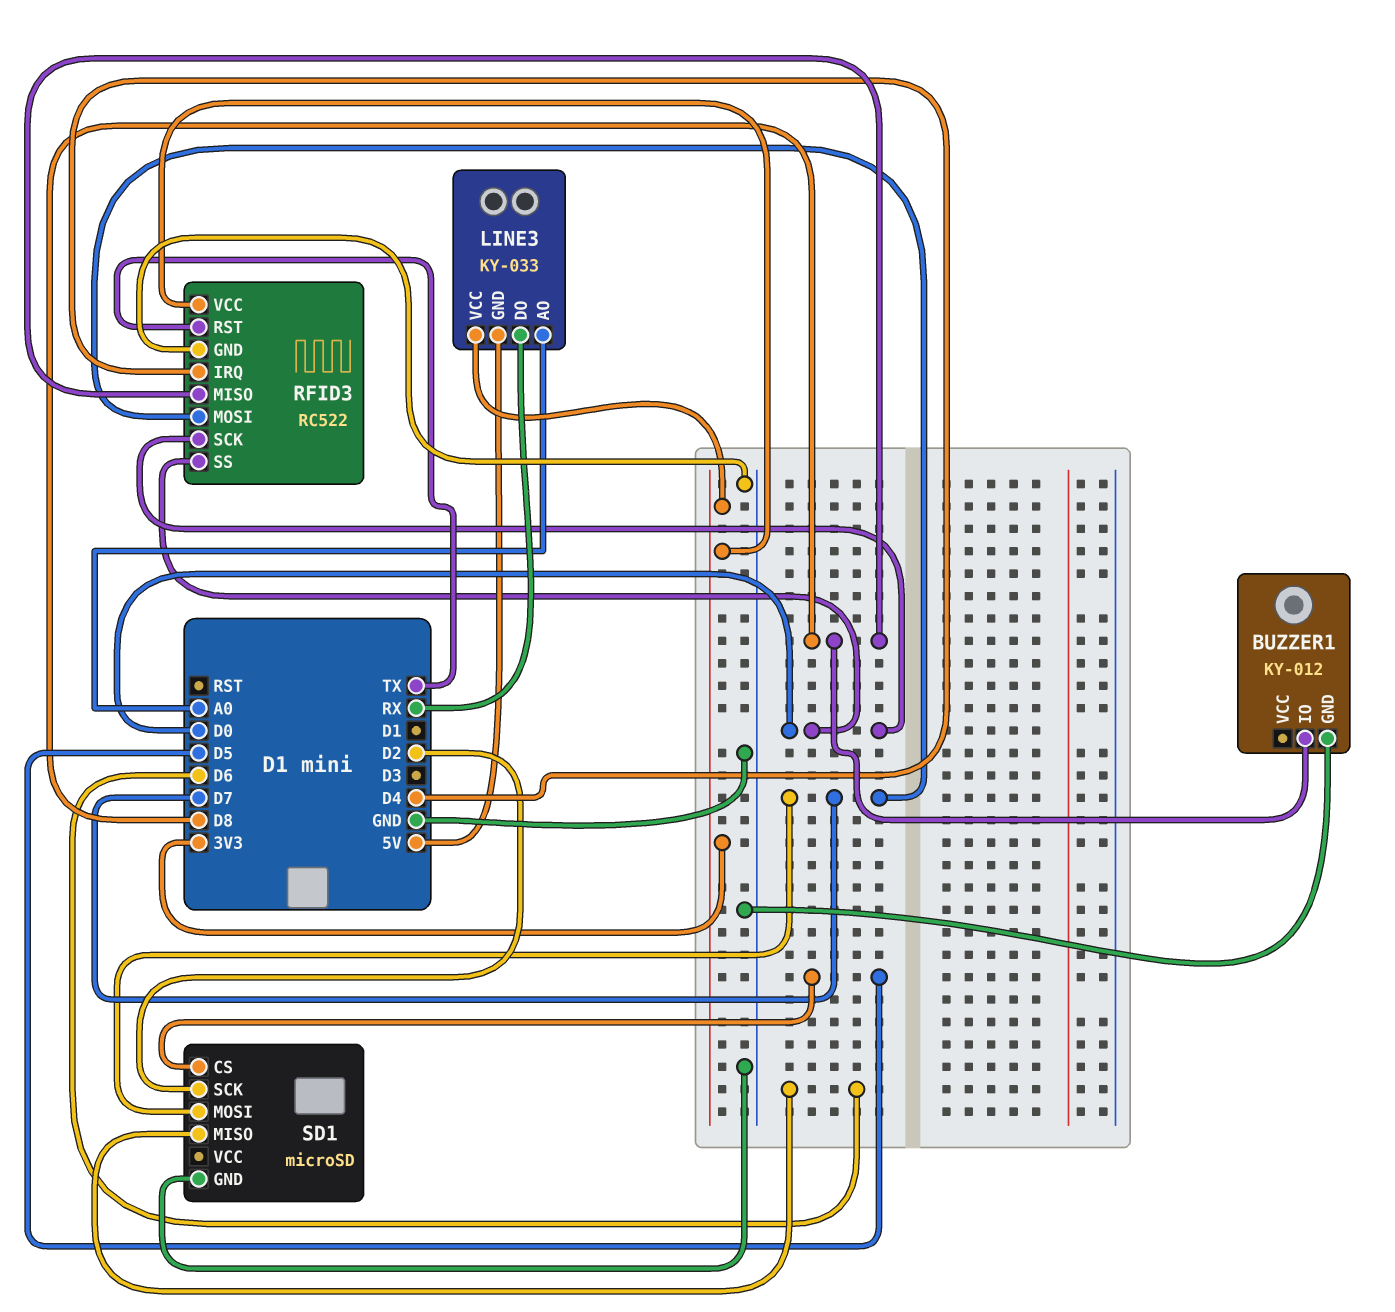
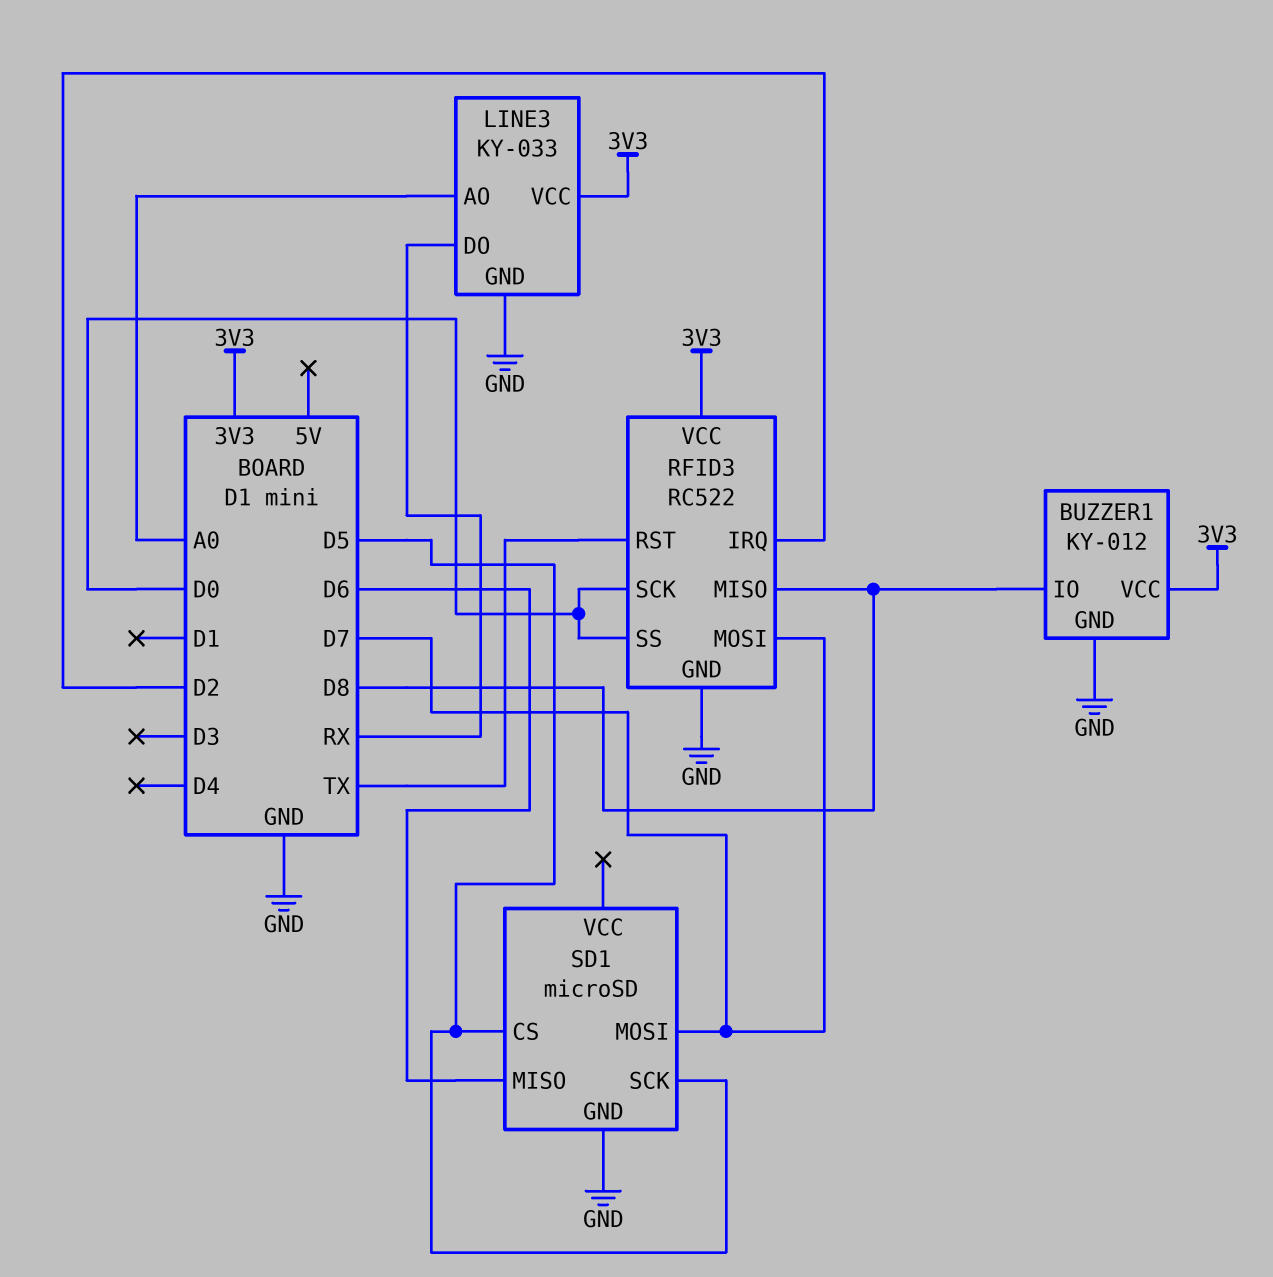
BUZZER1 pin VCC: none -> 3V3
LINE3 pin GND: 5V -> GND
RFID3 pin IRQ: D4 -> D2
SD1 pin SCK: D2 -> D5

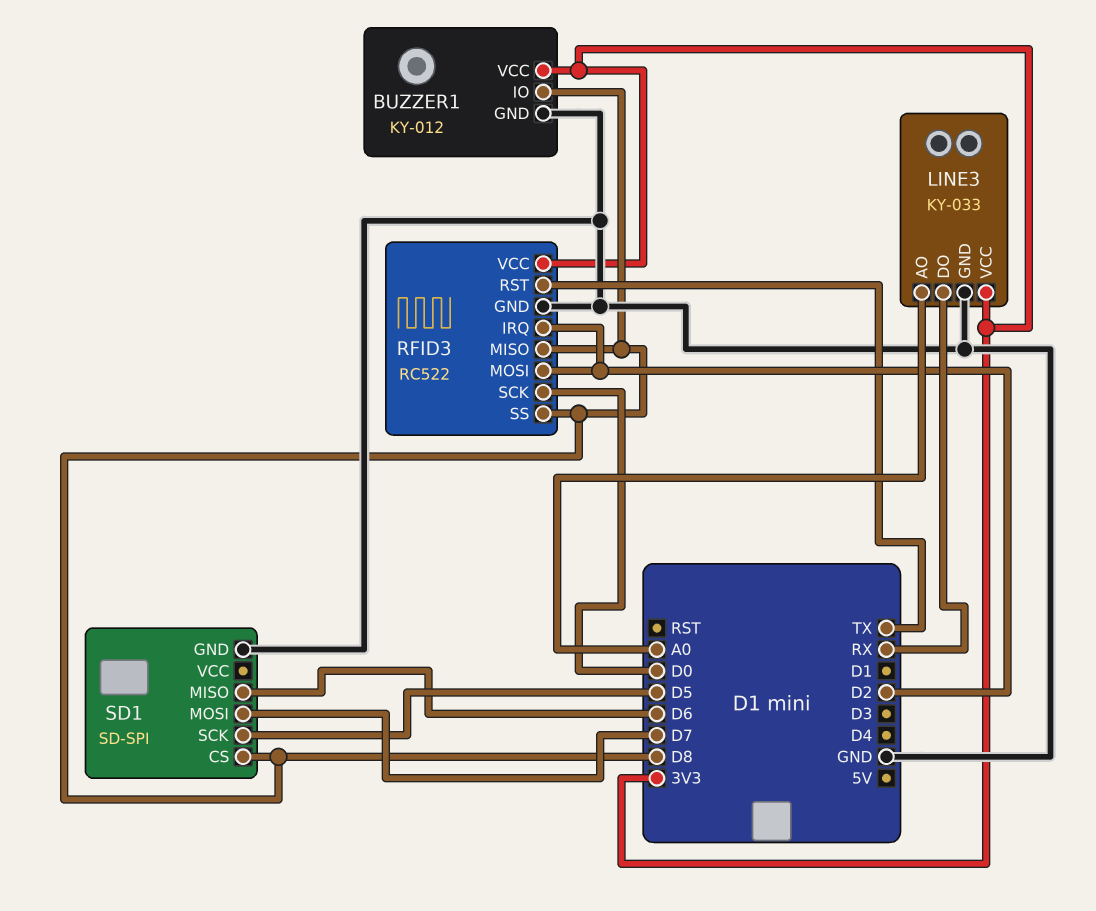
RFID3 pin MOSI: D7 -> D2
RFID3 pin SS: D0 -> D8
SD1: microSD -> SD-SPI
SD1 pin CS: D5 -> D8

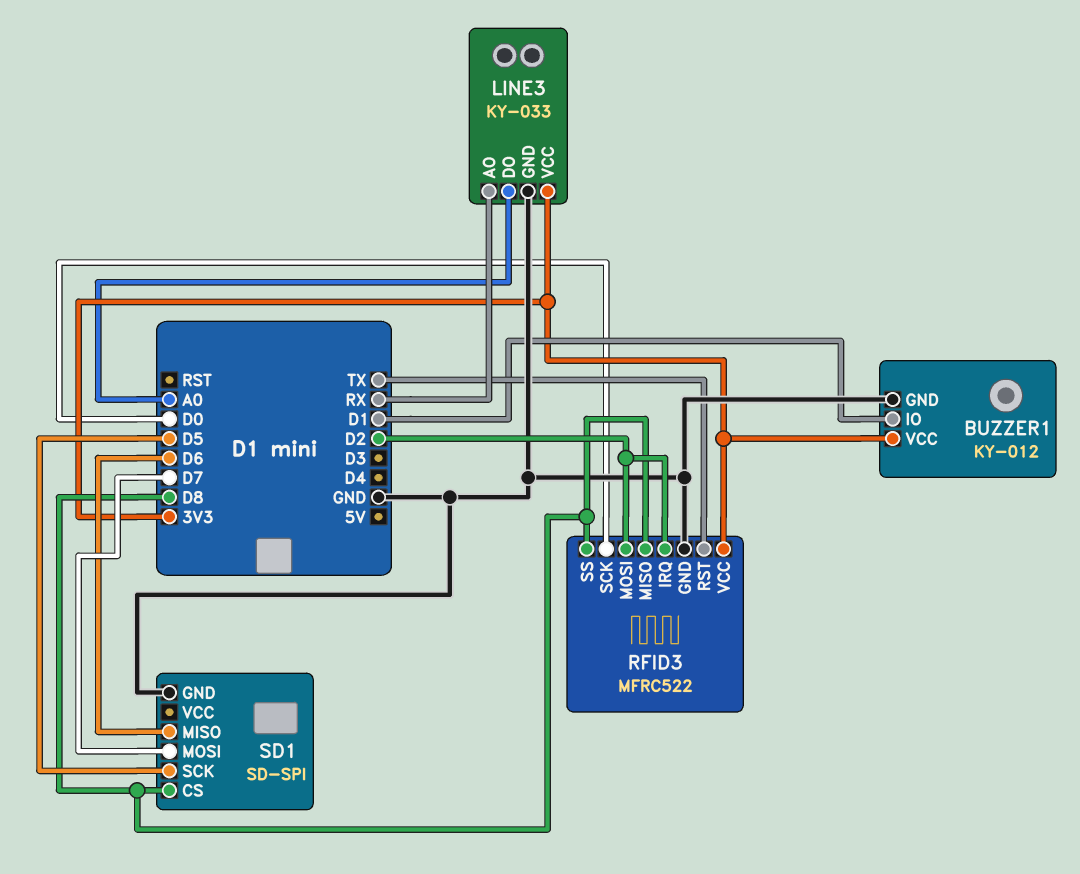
BUZZER1 pin IO: D8 -> D1
LINE3 pin AO: A0 -> RX
LINE3 pin DO: RX -> A0
RFID3: RC522 -> MFRC522

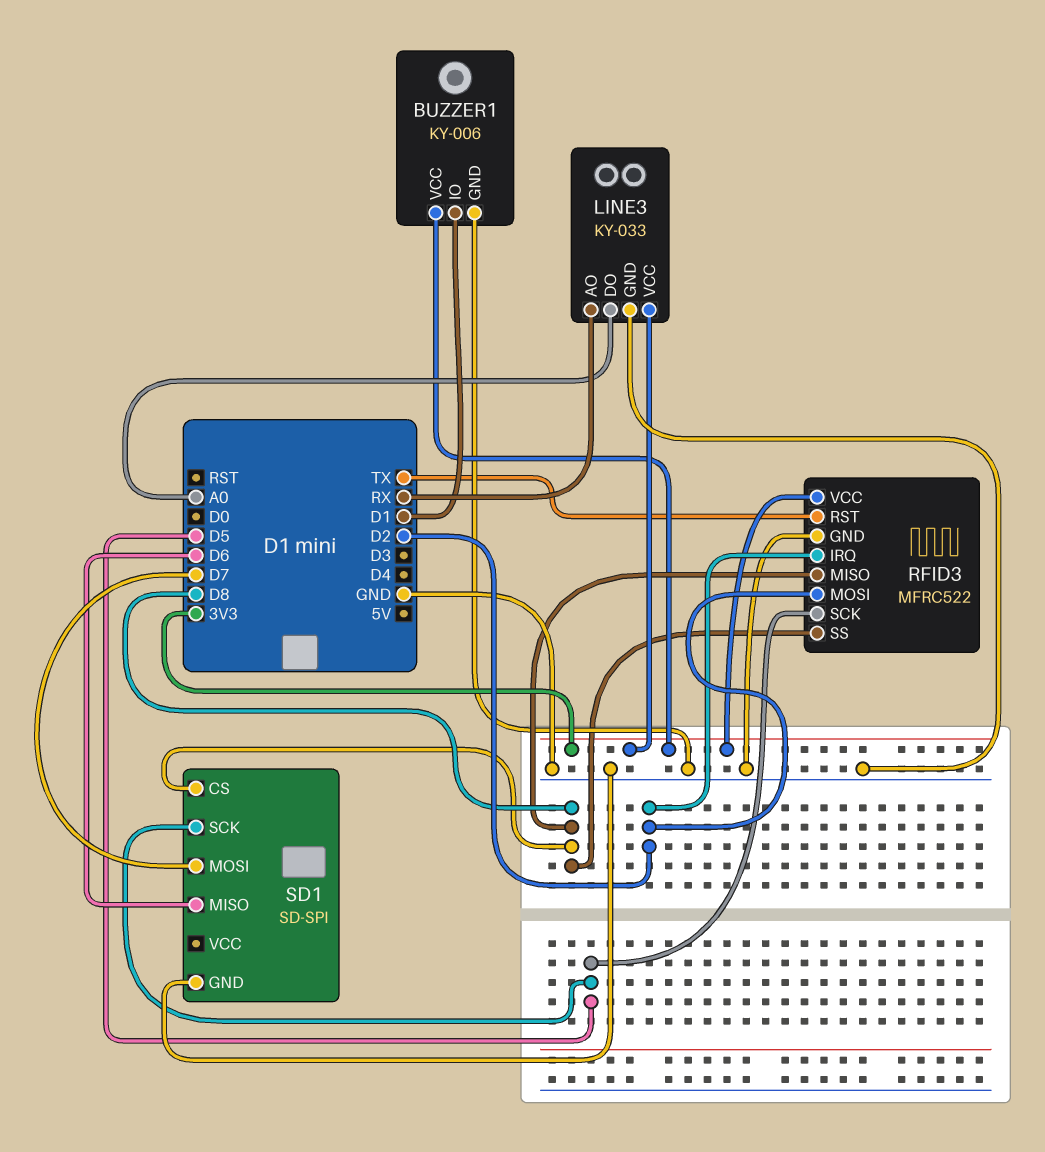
BUZZER1: KY-012 -> KY-006
RFID3 pin SCK: D0 -> D5

